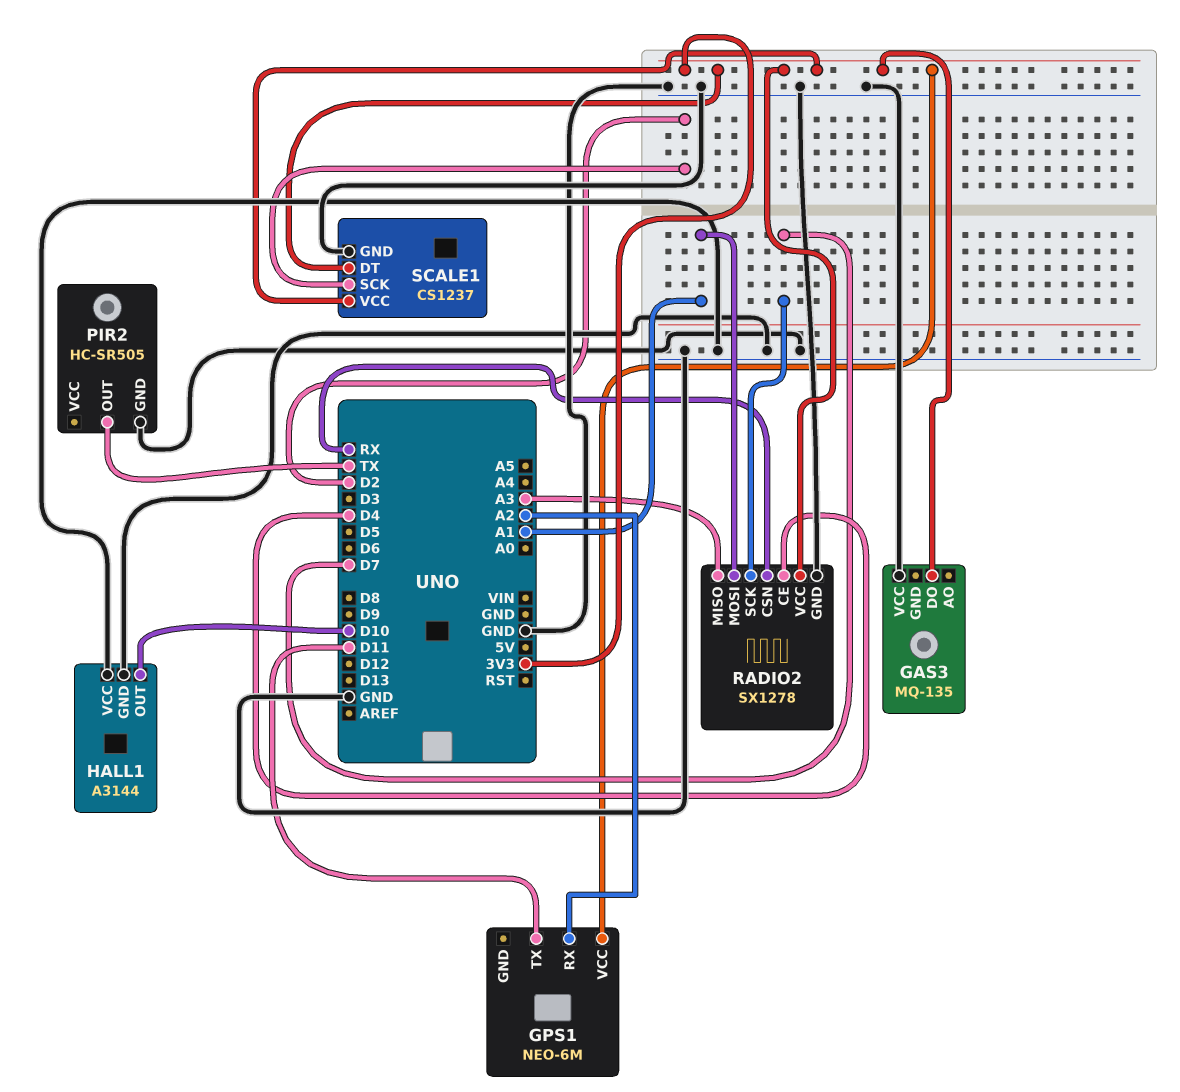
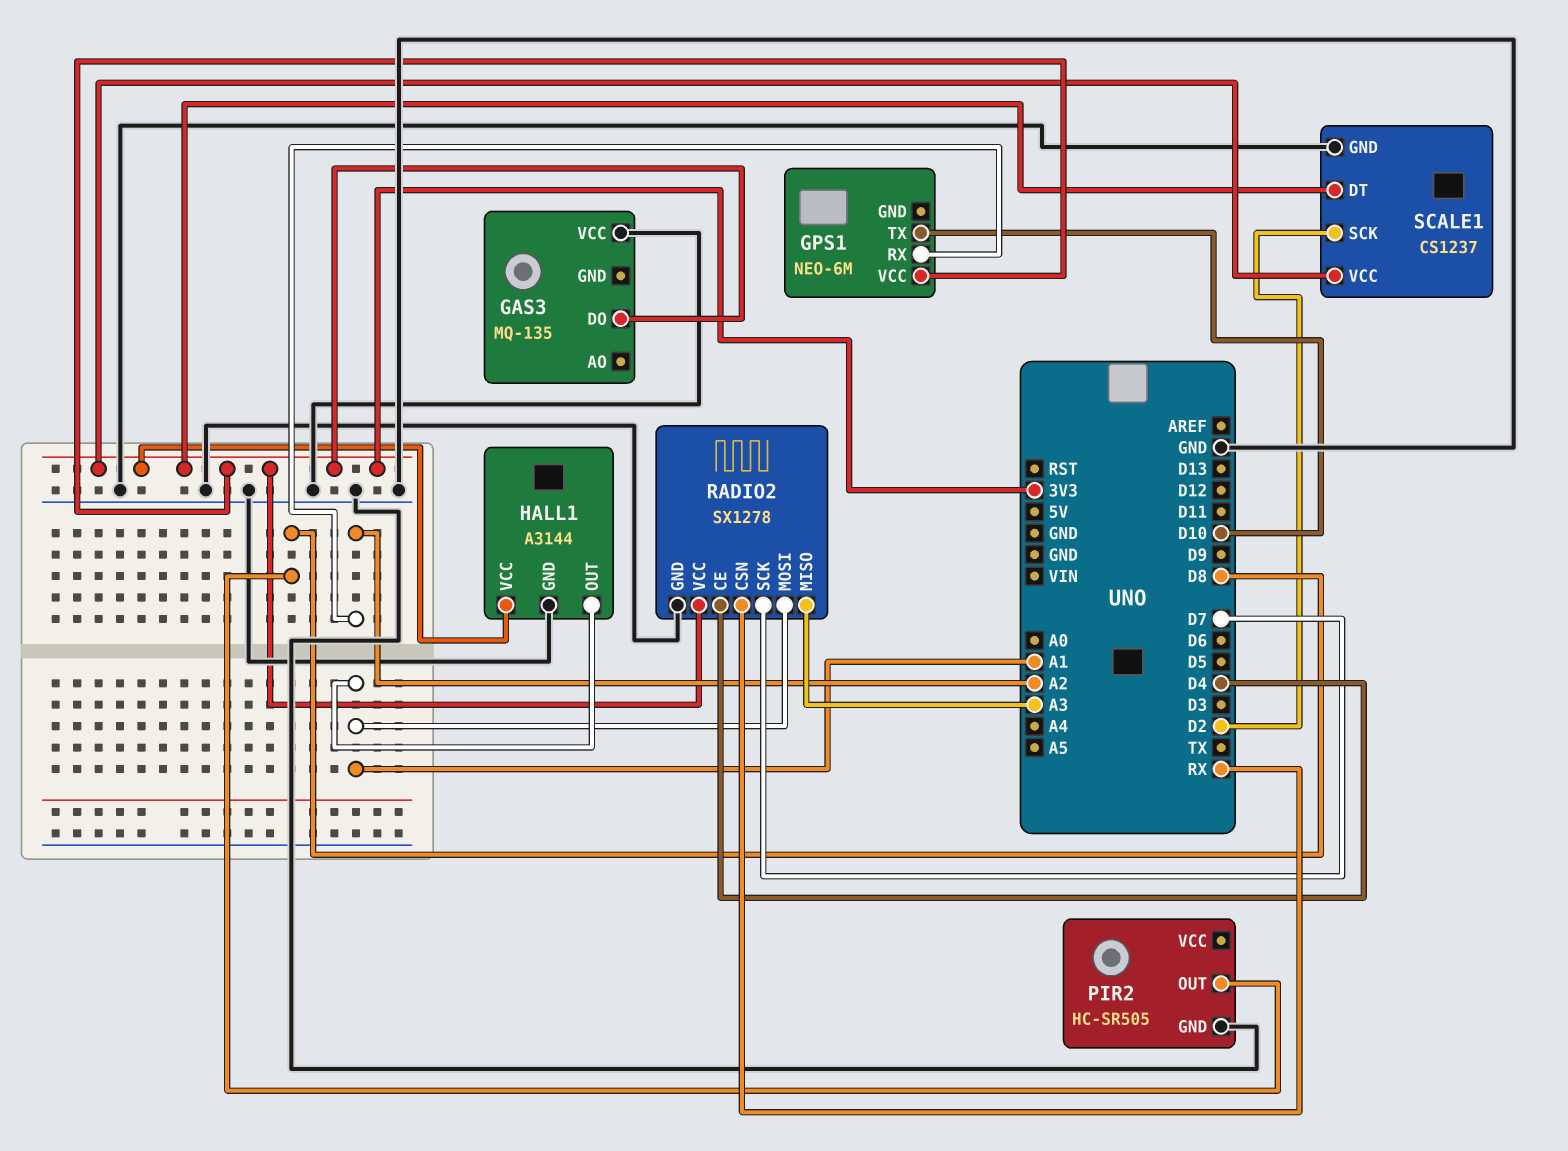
GPS1 pin TX: D11 -> D10
HALL1 pin OUT: D10 -> A1
HALL1 pin VCC: GND -> 3V3
PIR2 pin OUT: TX -> D8

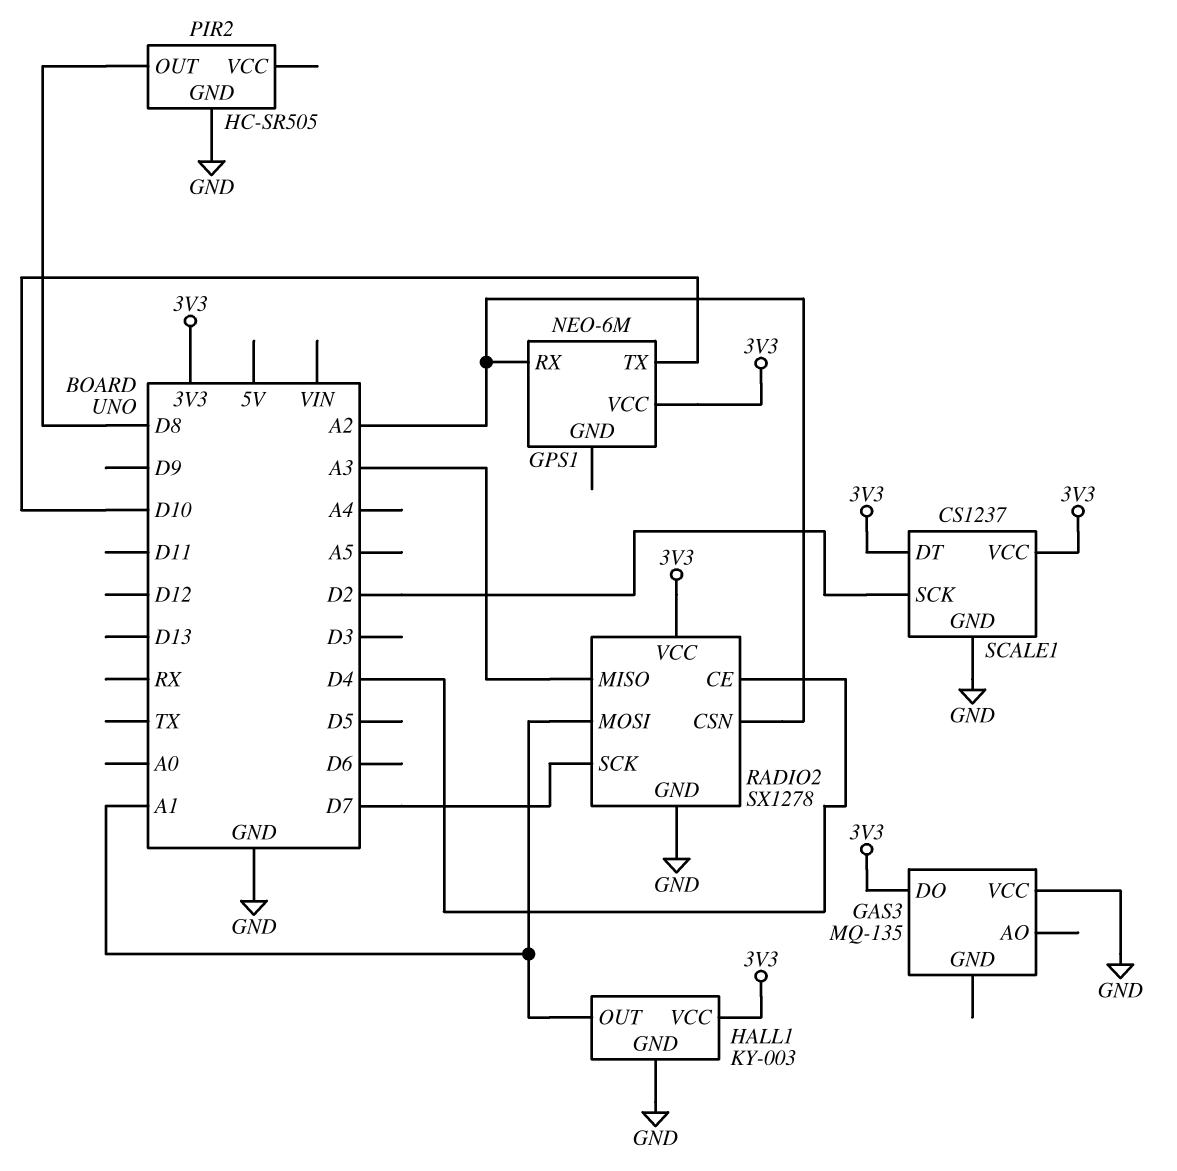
HALL1: A3144 -> KY-003
RADIO2 pin CSN: RX -> A2

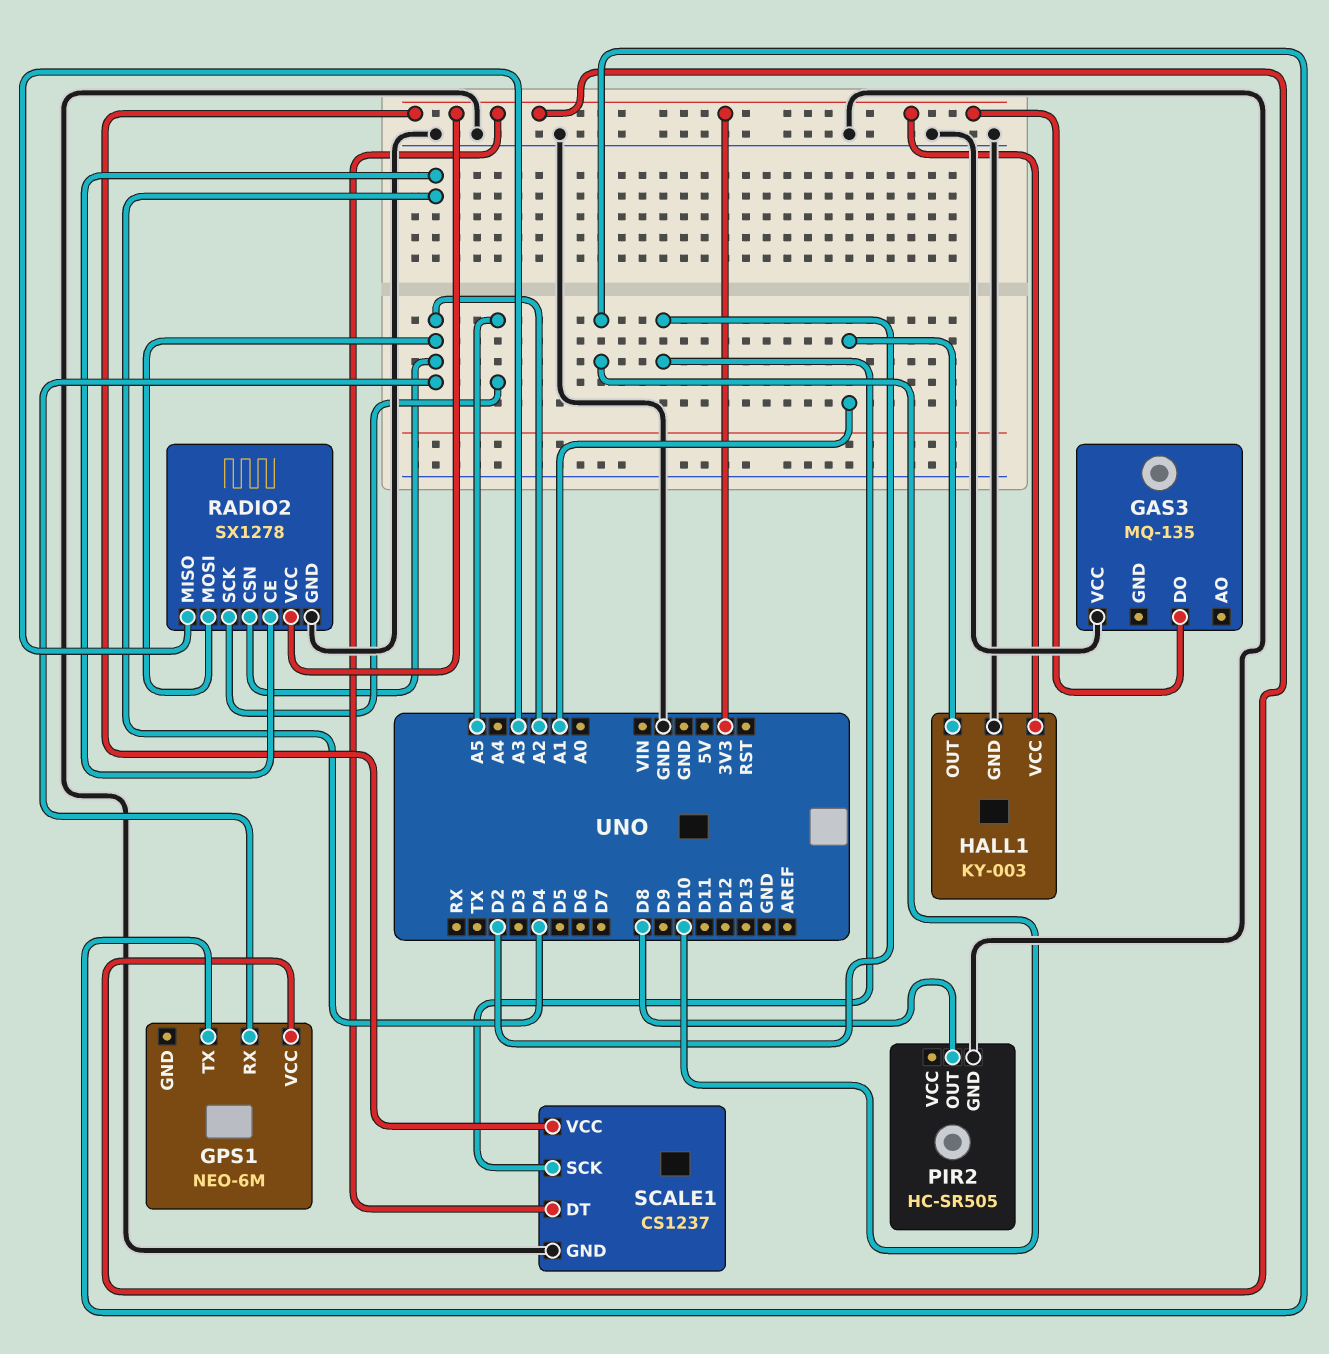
RADIO2 pin MOSI: A1 -> A2
RADIO2 pin SCK: D7 -> A5

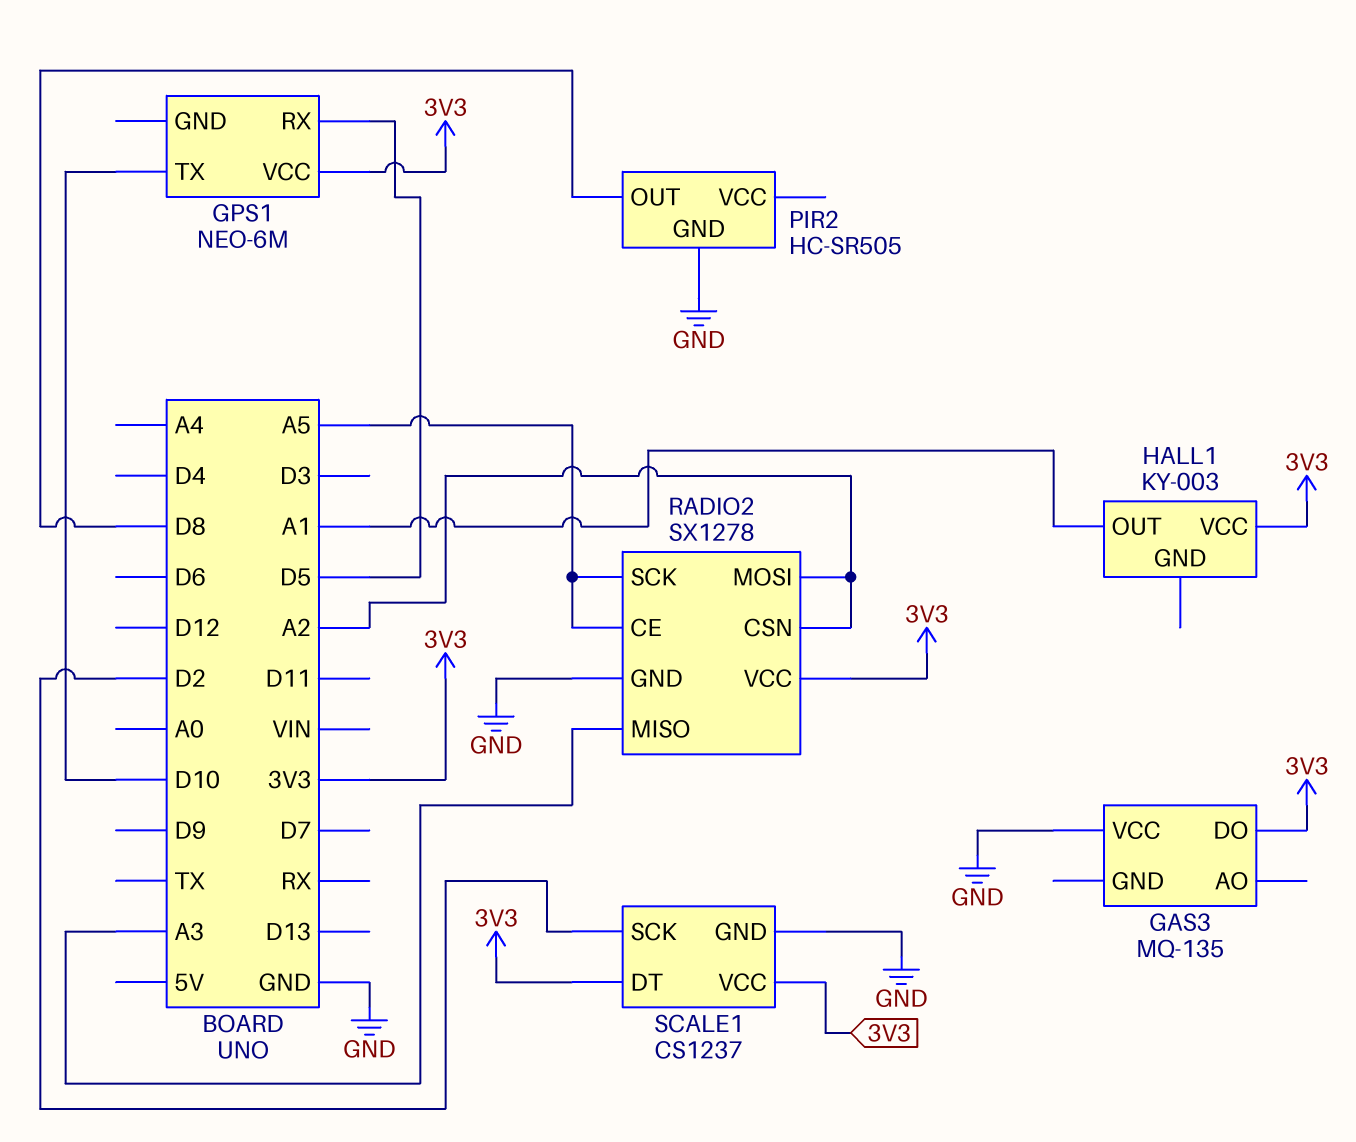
GPS1 pin RX: A2 -> D5
HALL1 pin GND: GND -> none
RADIO2 pin CE: D4 -> A5

